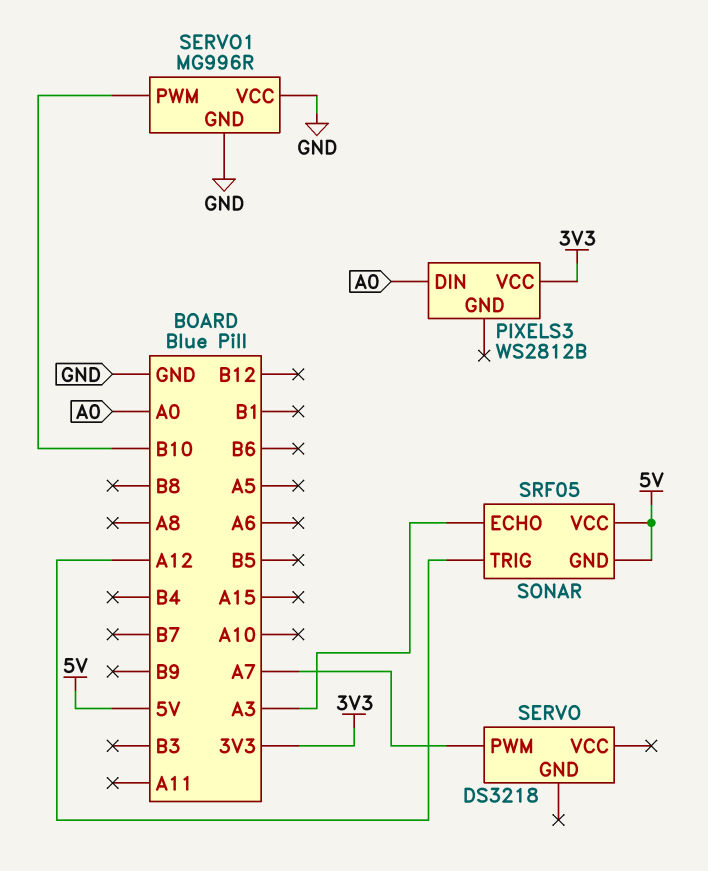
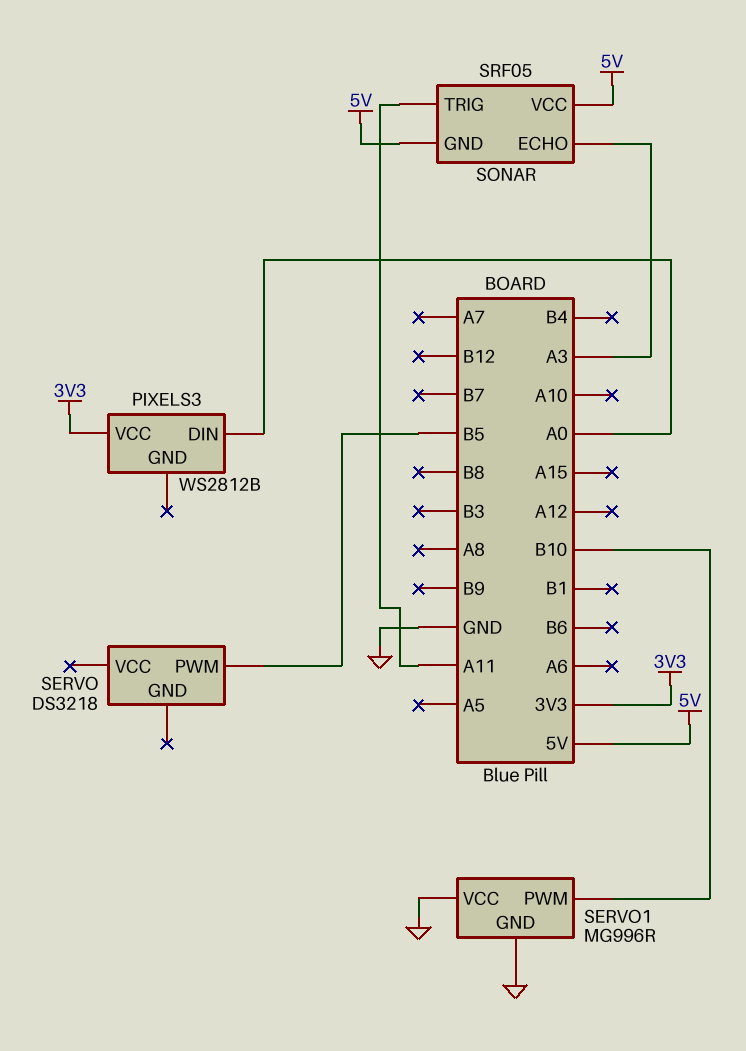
SERVO pin PWM: A7 -> B5
SONAR pin TRIG: A12 -> A11

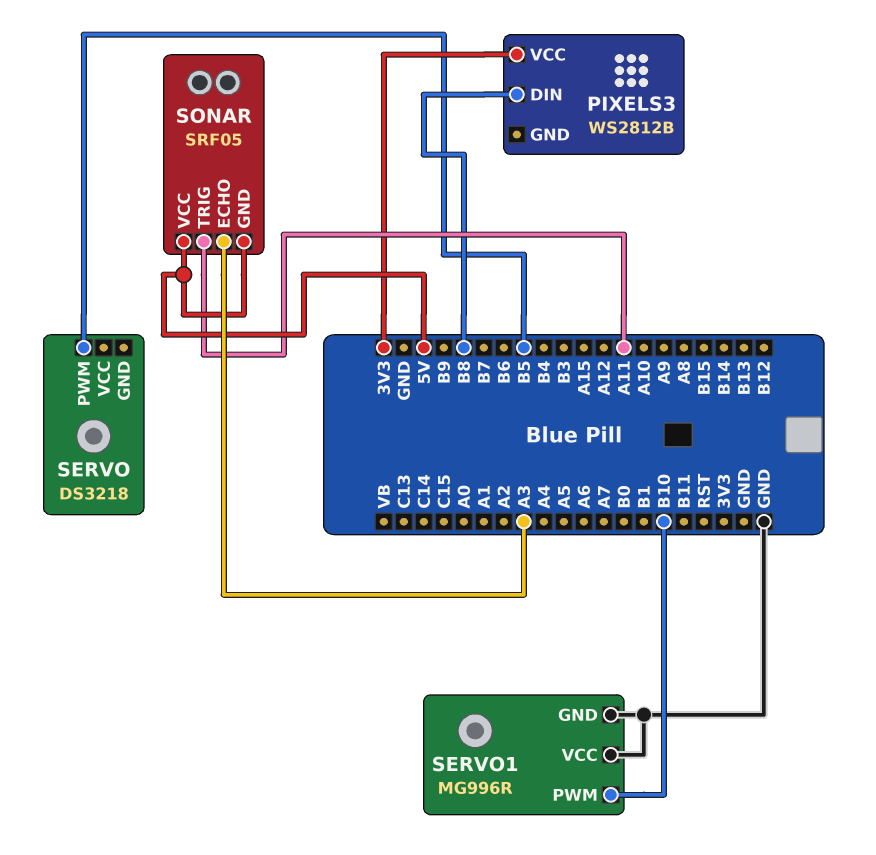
PIXELS3 pin DIN: A0 -> B8

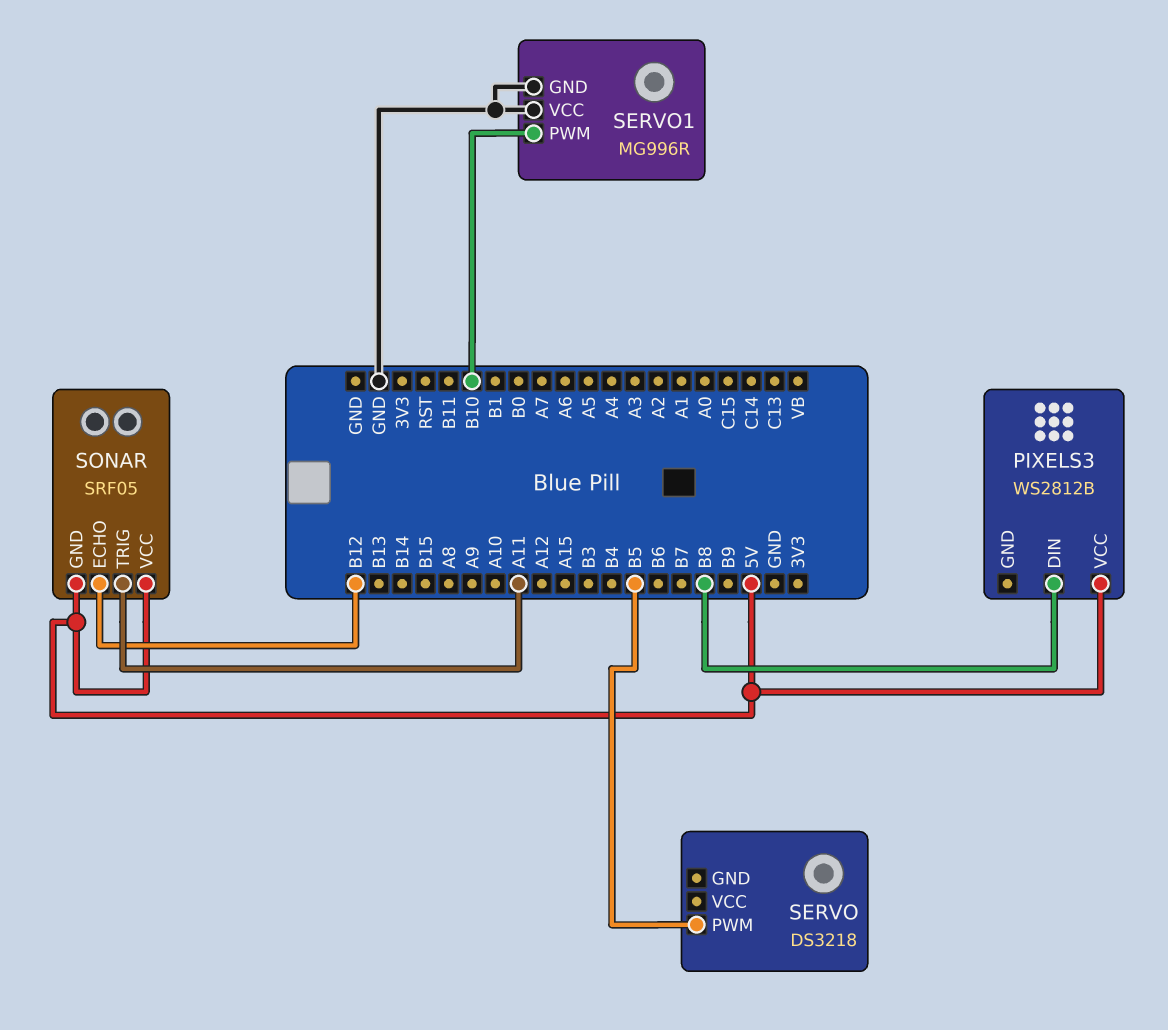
PIXELS3 pin VCC: 3V3 -> 5V
SONAR pin ECHO: A3 -> B12

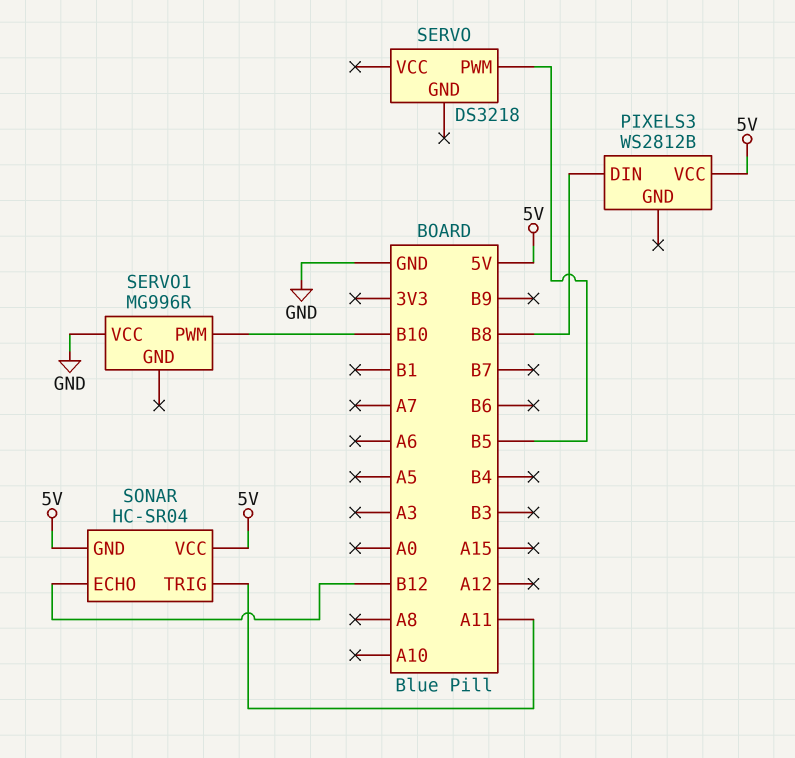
SERVO1 pin GND: GND -> none
SONAR: SRF05 -> HC-SR04

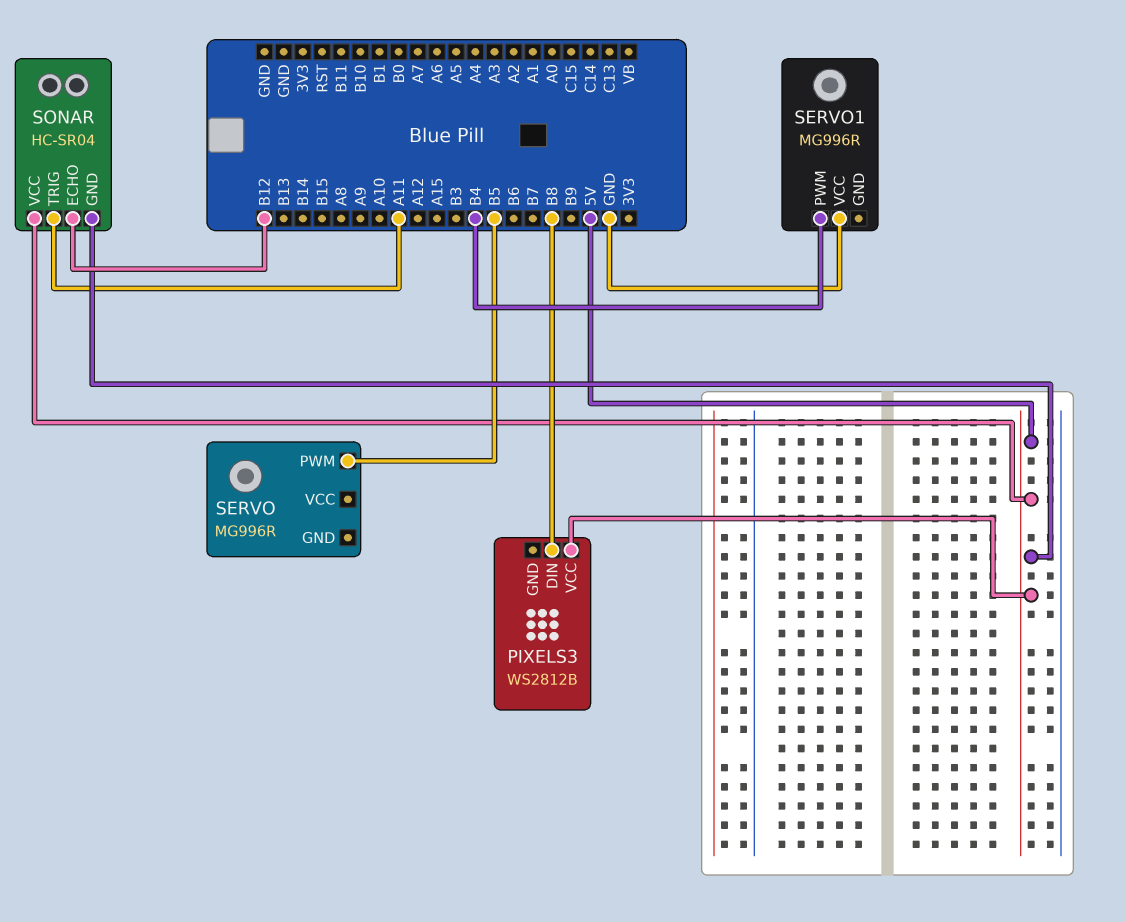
SERVO: DS3218 -> MG996R
SERVO1 pin PWM: B10 -> B4

